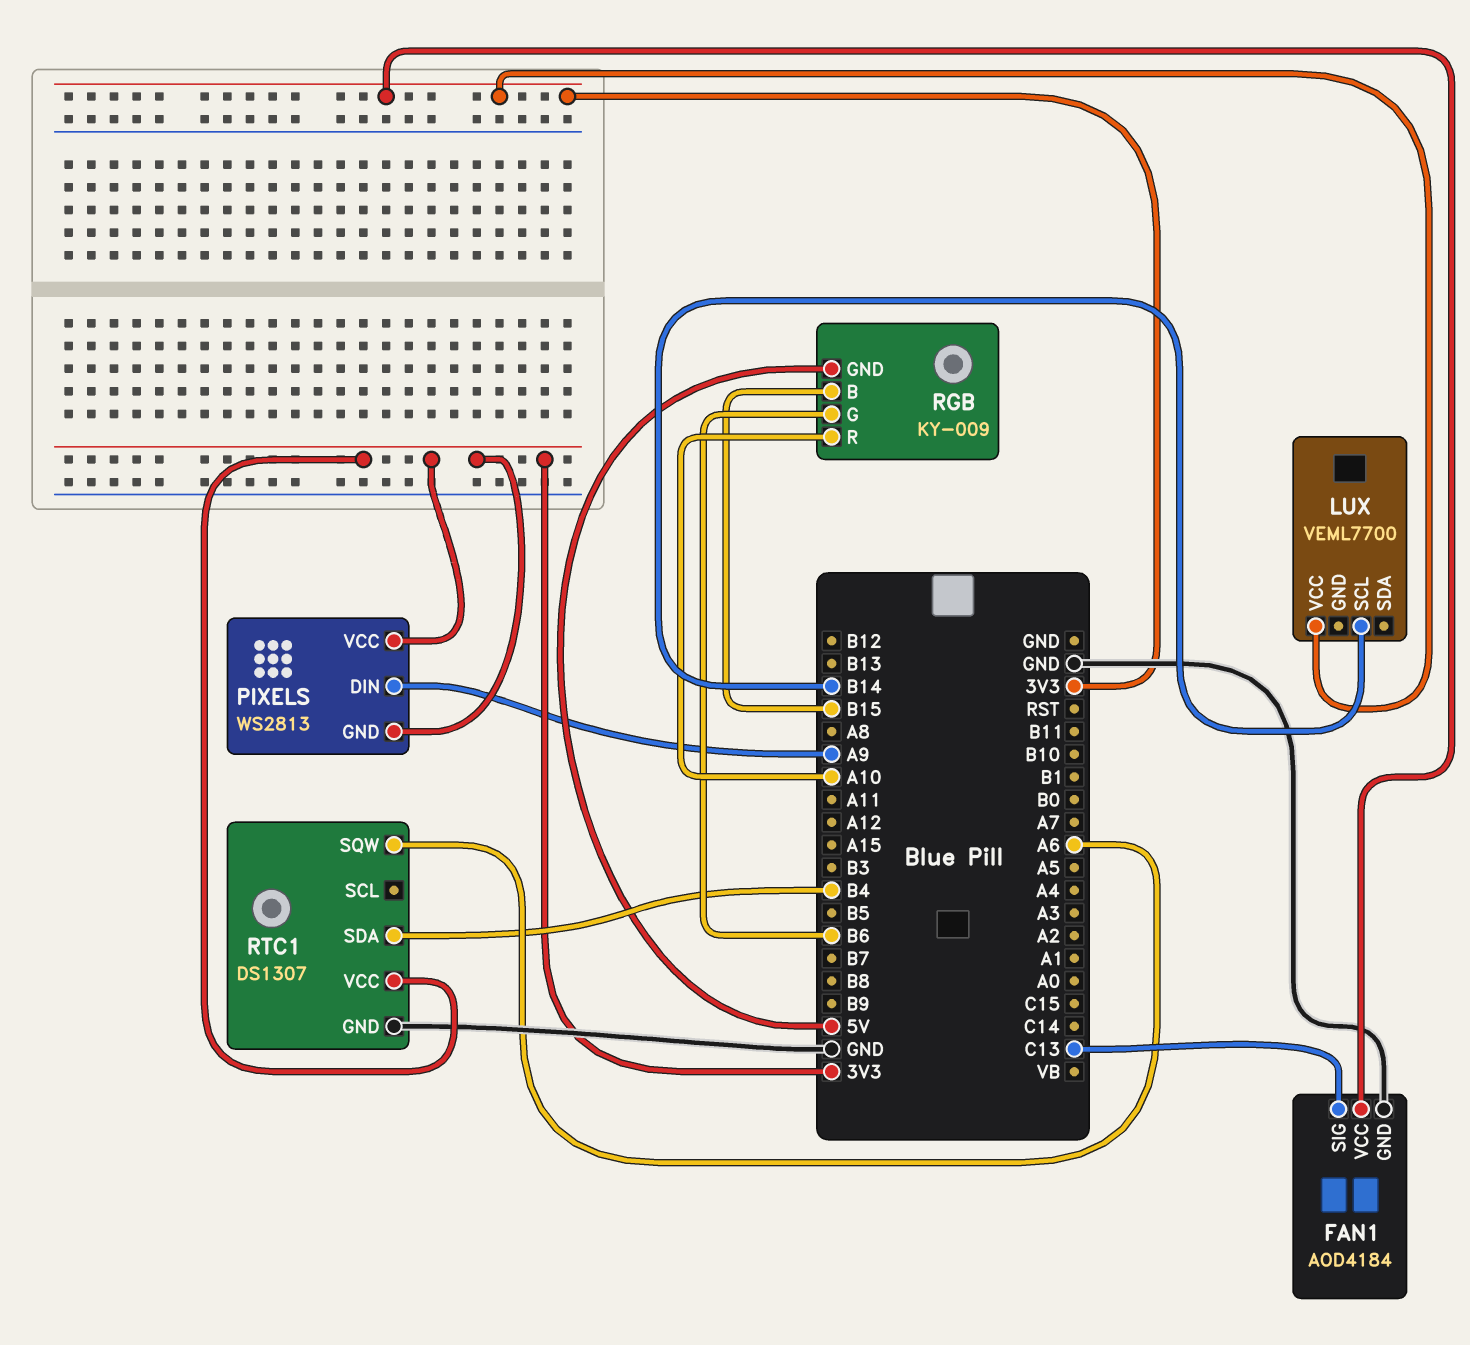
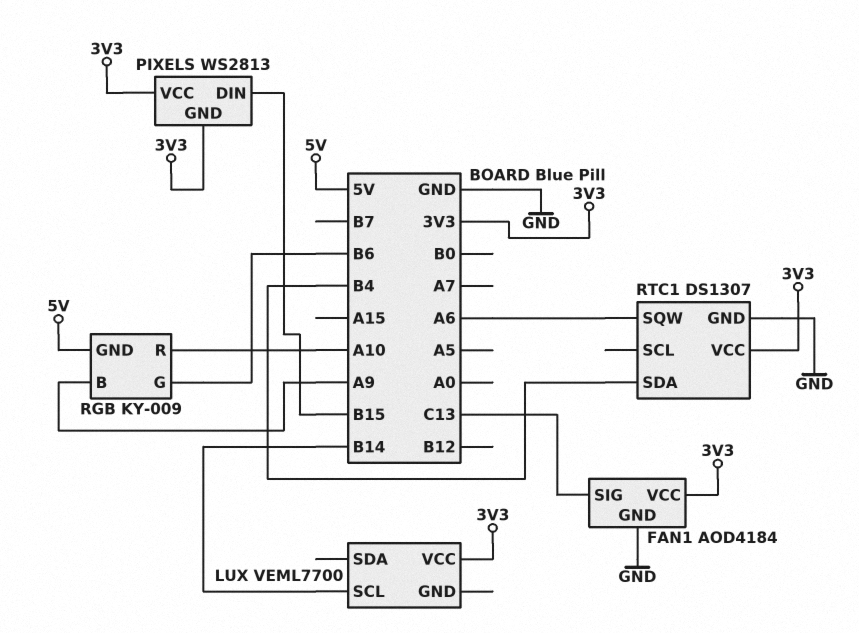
PIXELS pin DIN: A9 -> B15
RGB pin B: B15 -> A9

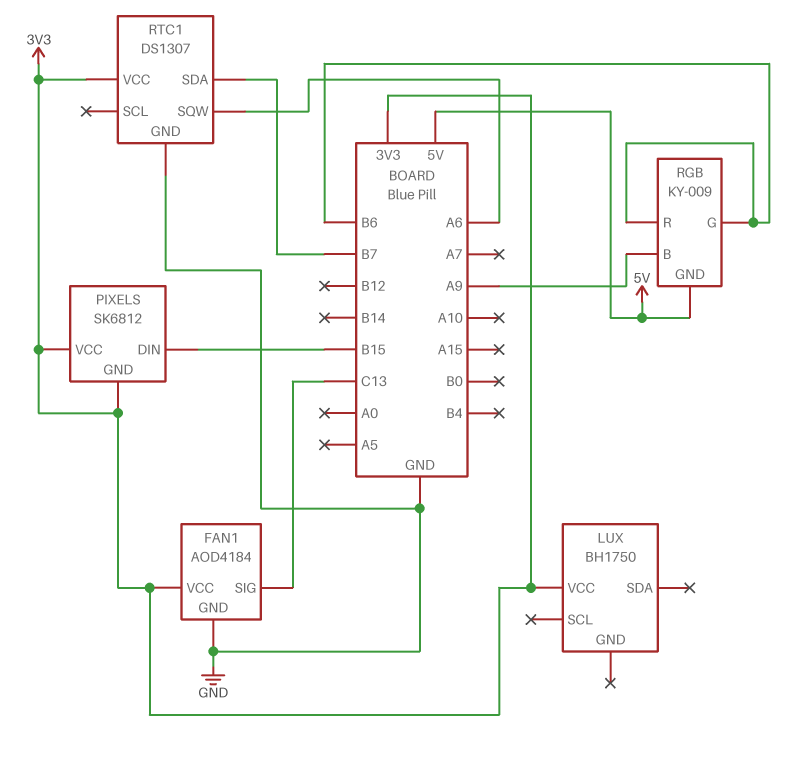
LUX: VEML7700 -> BH1750
LUX pin SCL: B14 -> none
PIXELS: WS2813 -> SK6812
RGB pin R: A10 -> B6
RTC1 pin SDA: B4 -> B7

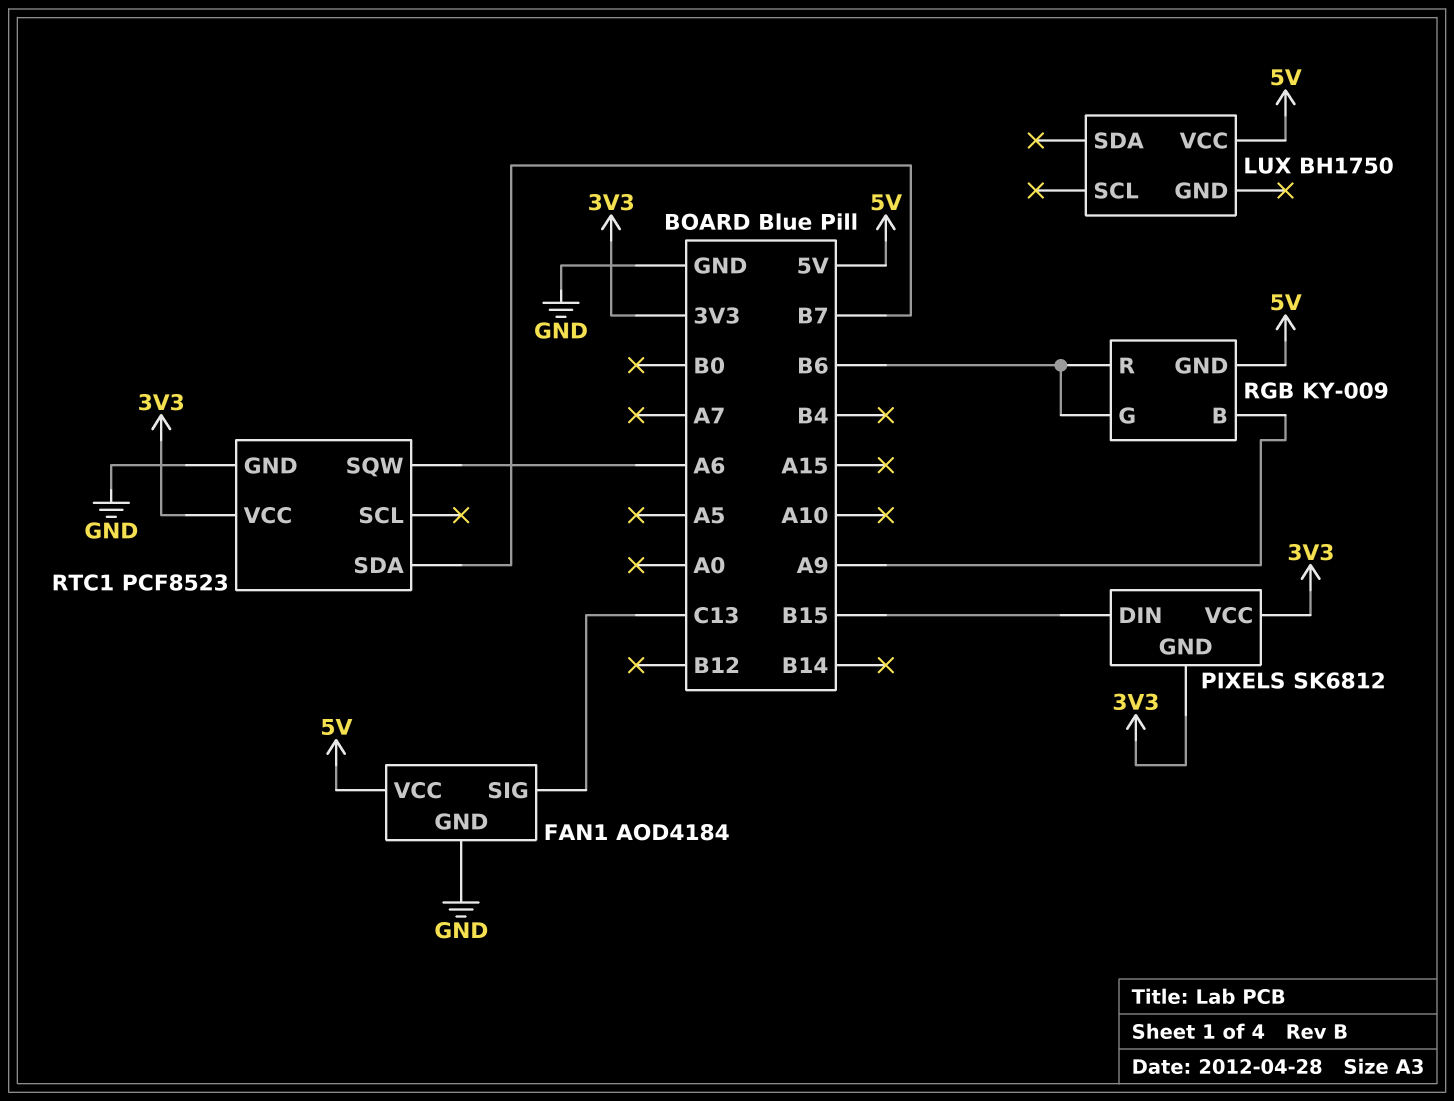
FAN1 pin VCC: 3V3 -> 5V
LUX pin VCC: 3V3 -> 5V
RTC1: DS1307 -> PCF8523

